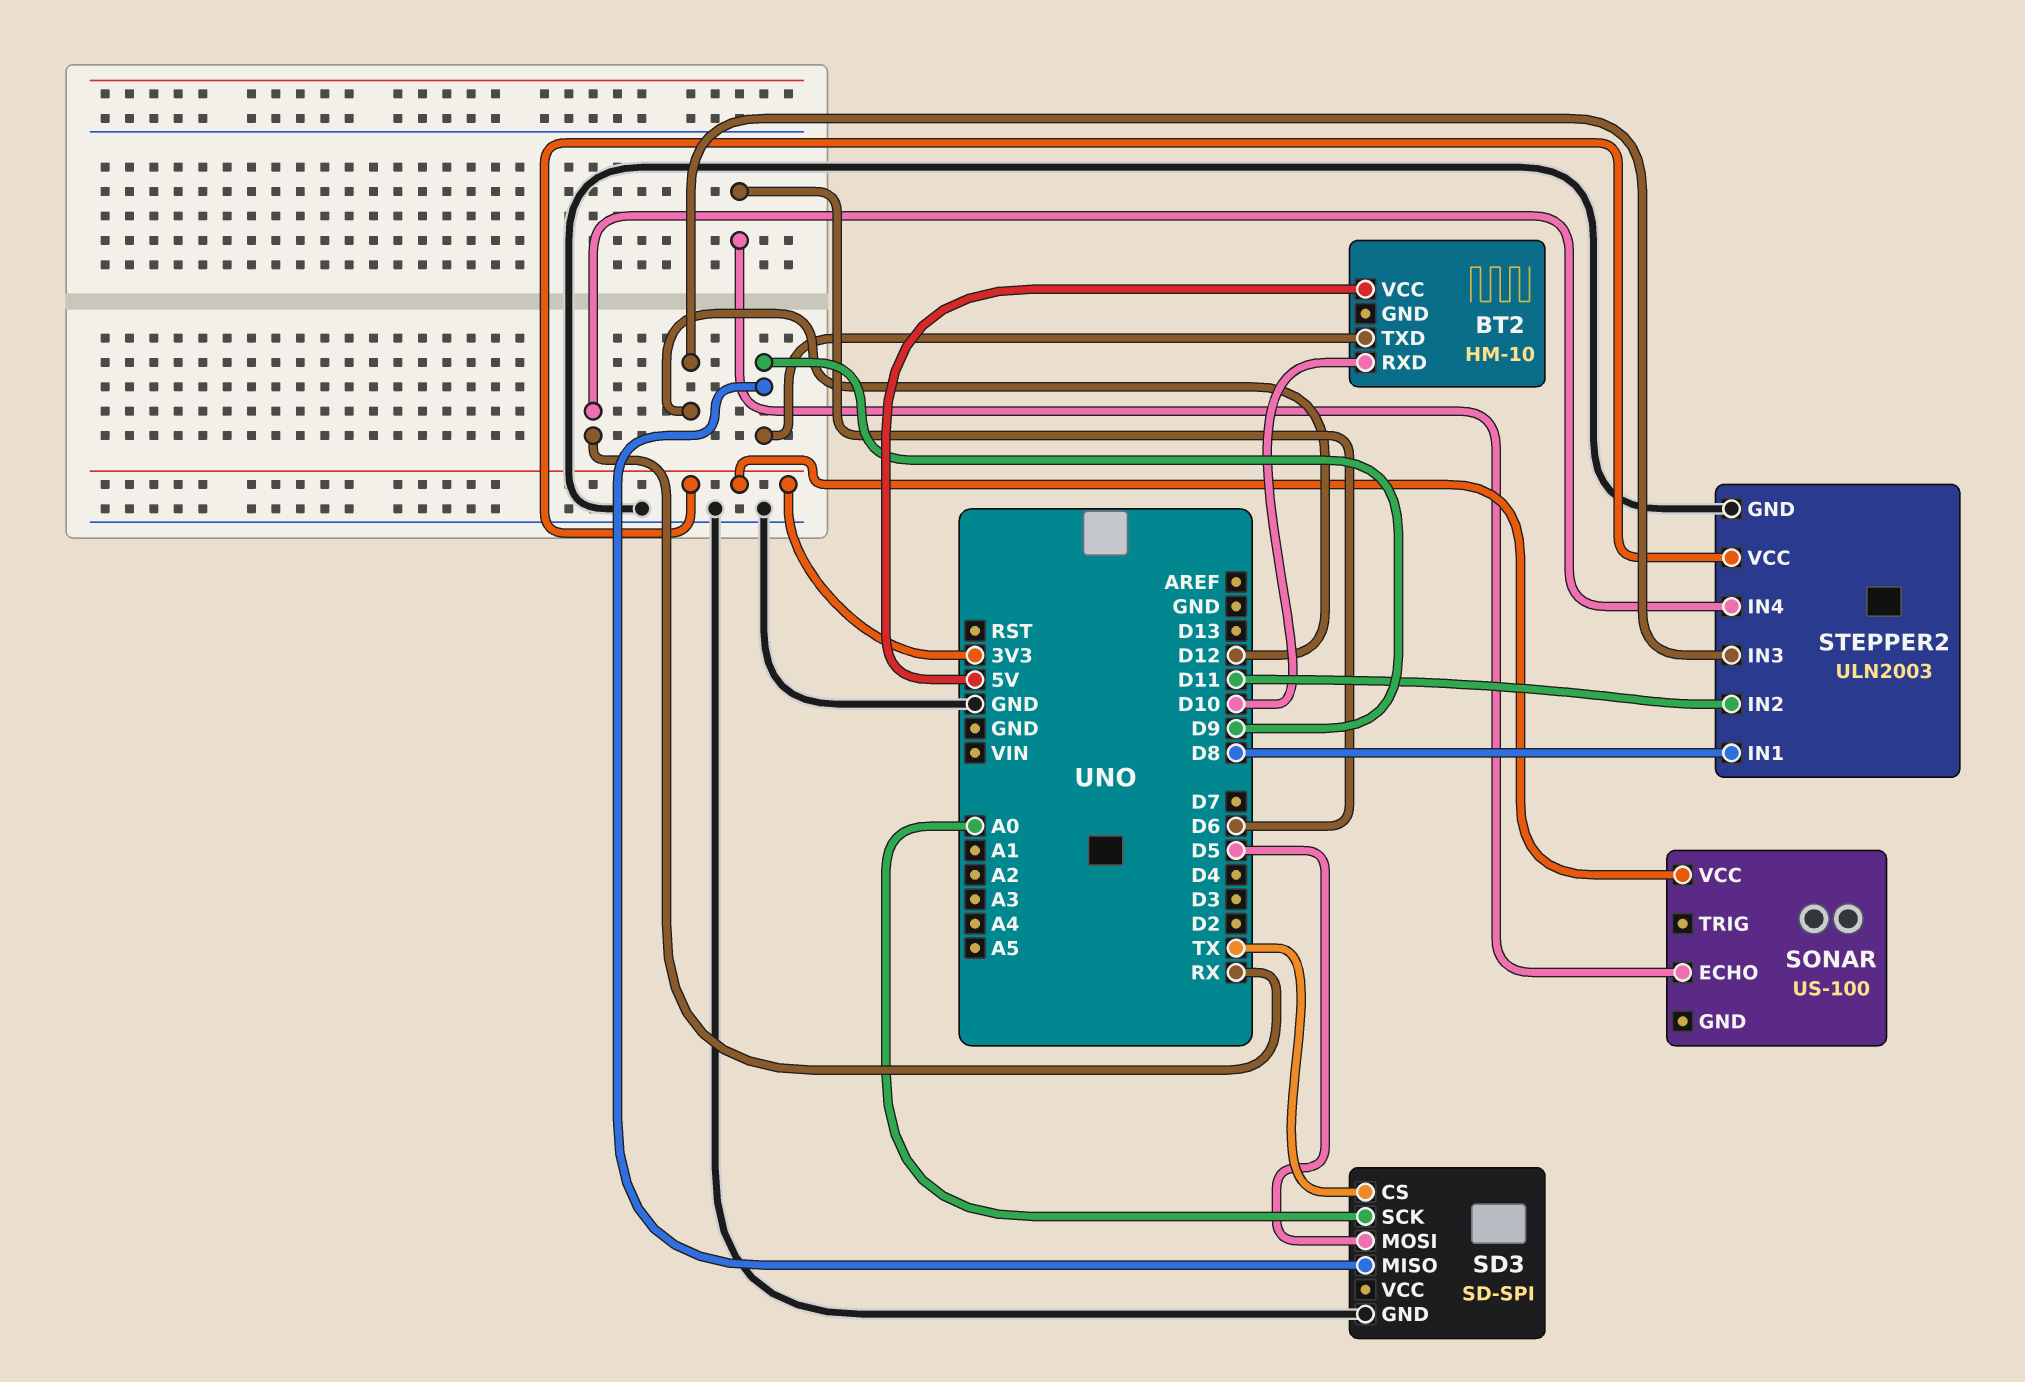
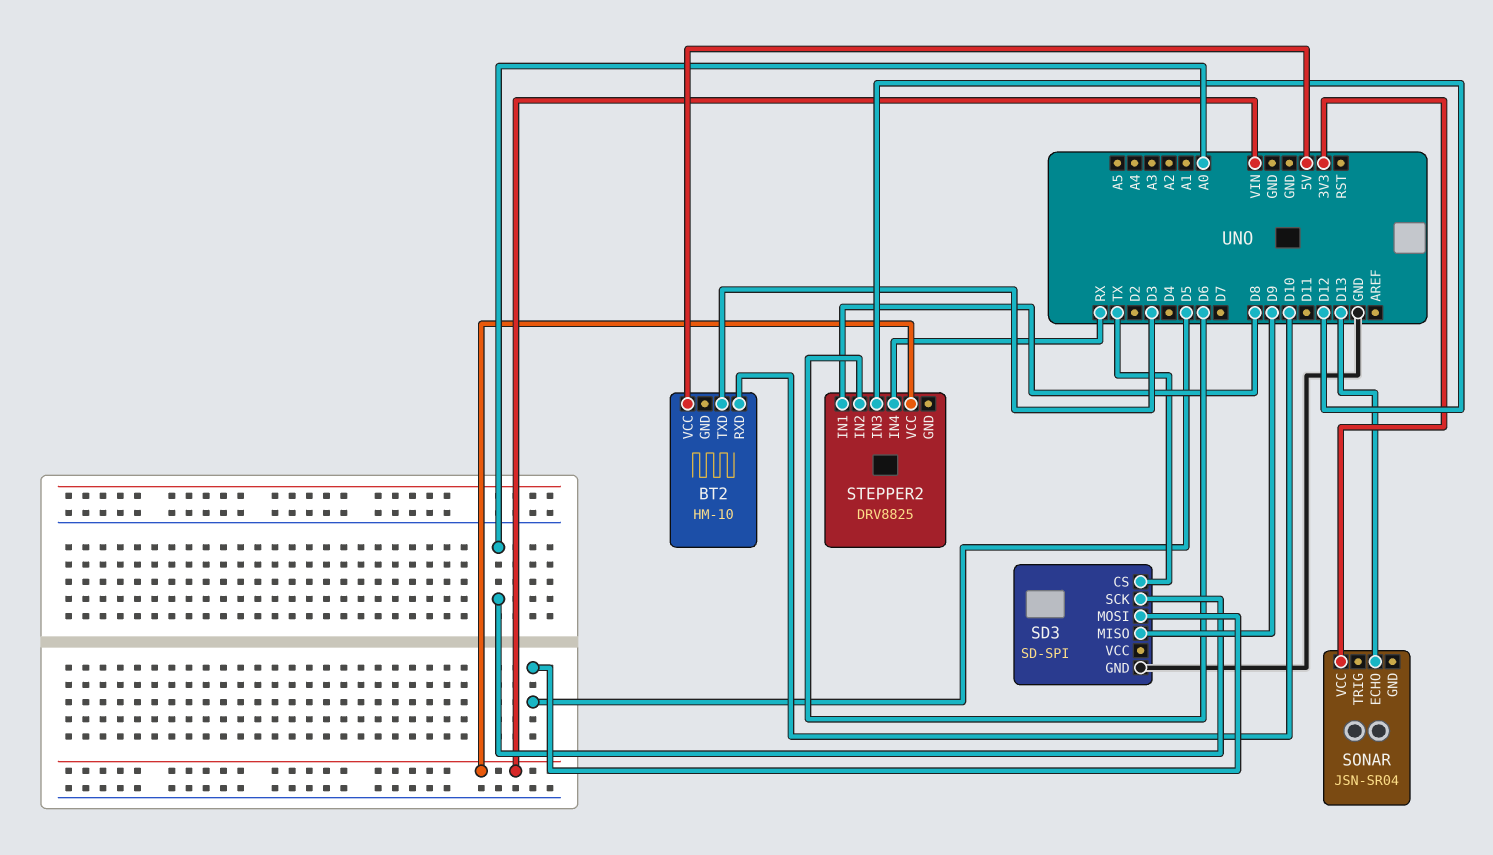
BT2 pin TXD: D9 -> D3
SONAR: US-100 -> JSN-SR04
SONAR pin ECHO: D6 -> D13
STEPPER2: ULN2003 -> DRV8825
STEPPER2 pin GND: GND -> none
STEPPER2 pin IN2: D11 -> D6
STEPPER2 pin VCC: 3V3 -> VIN

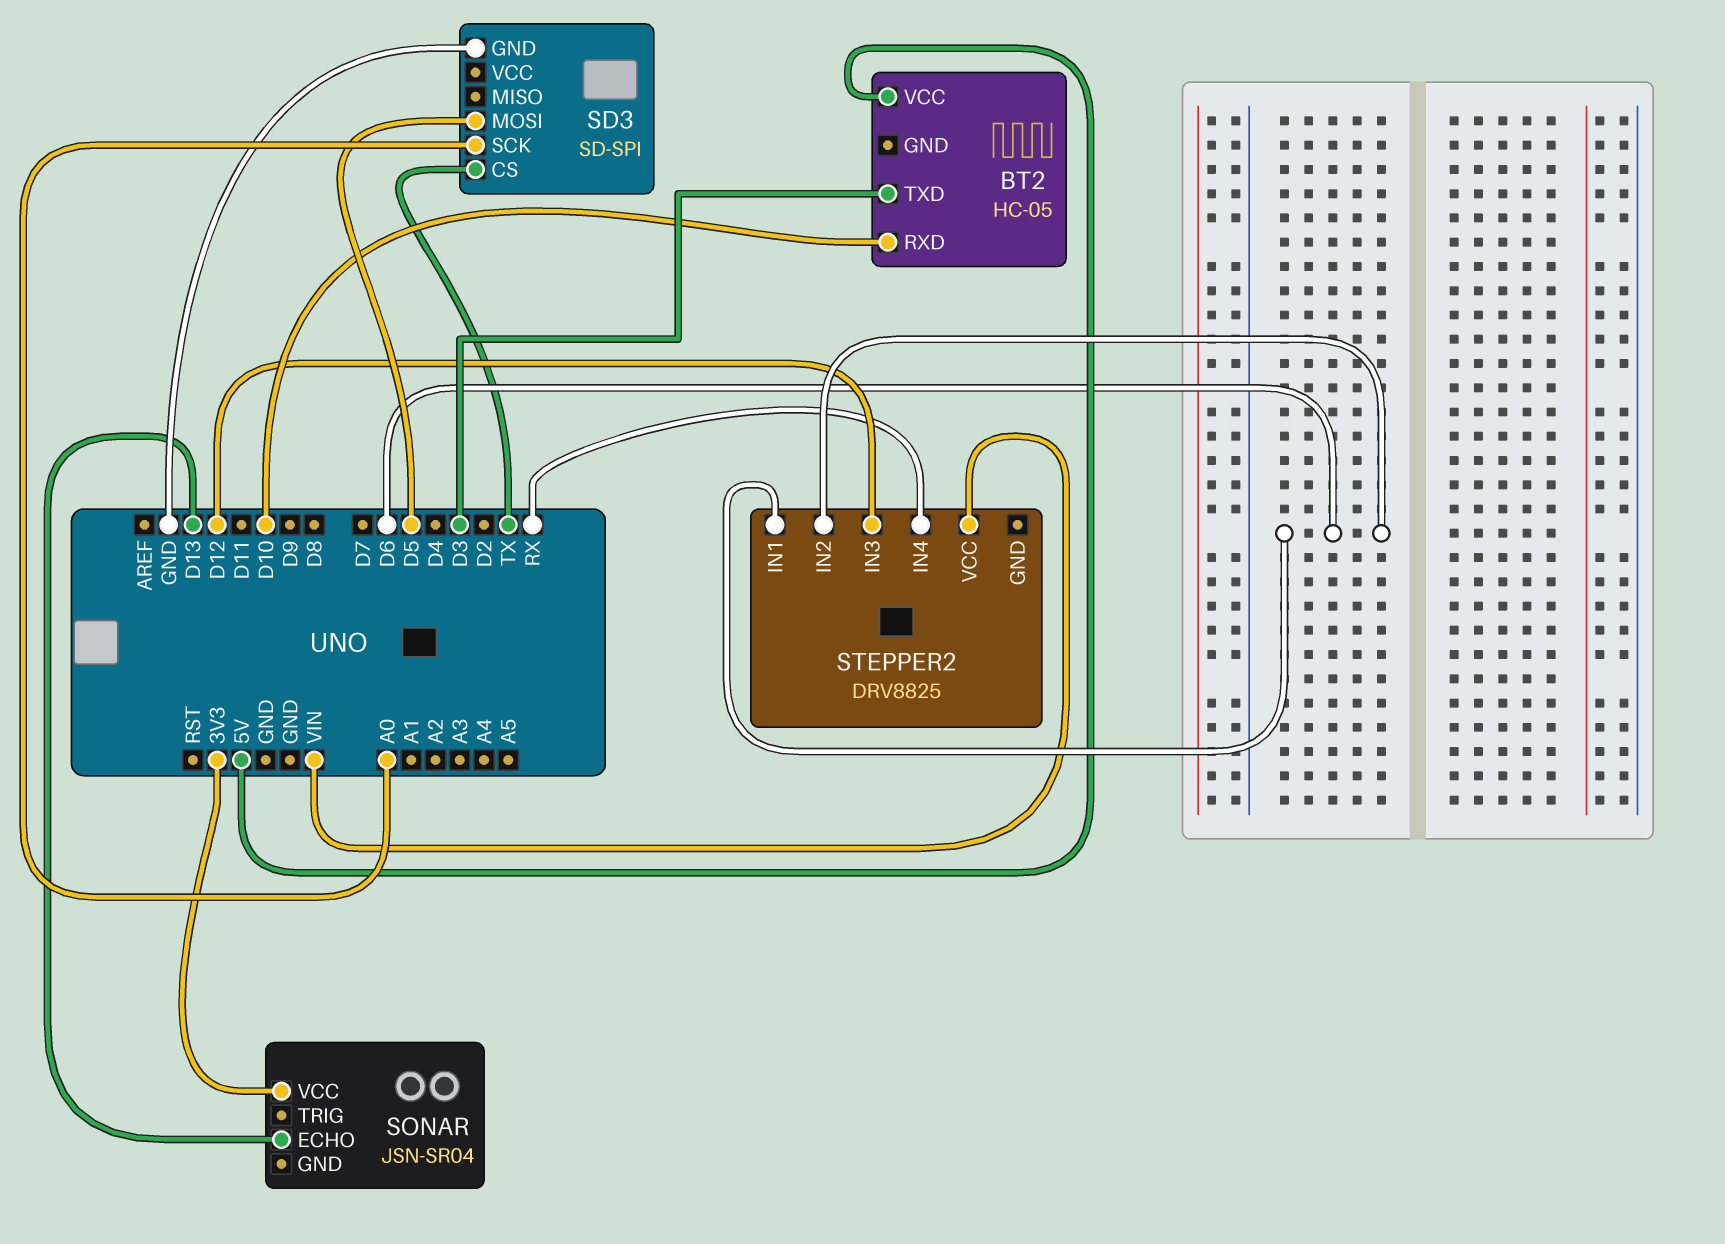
BT2: HM-10 -> HC-05
SD3 pin MISO: D9 -> none
STEPPER2 pin IN1: D8 -> D6

